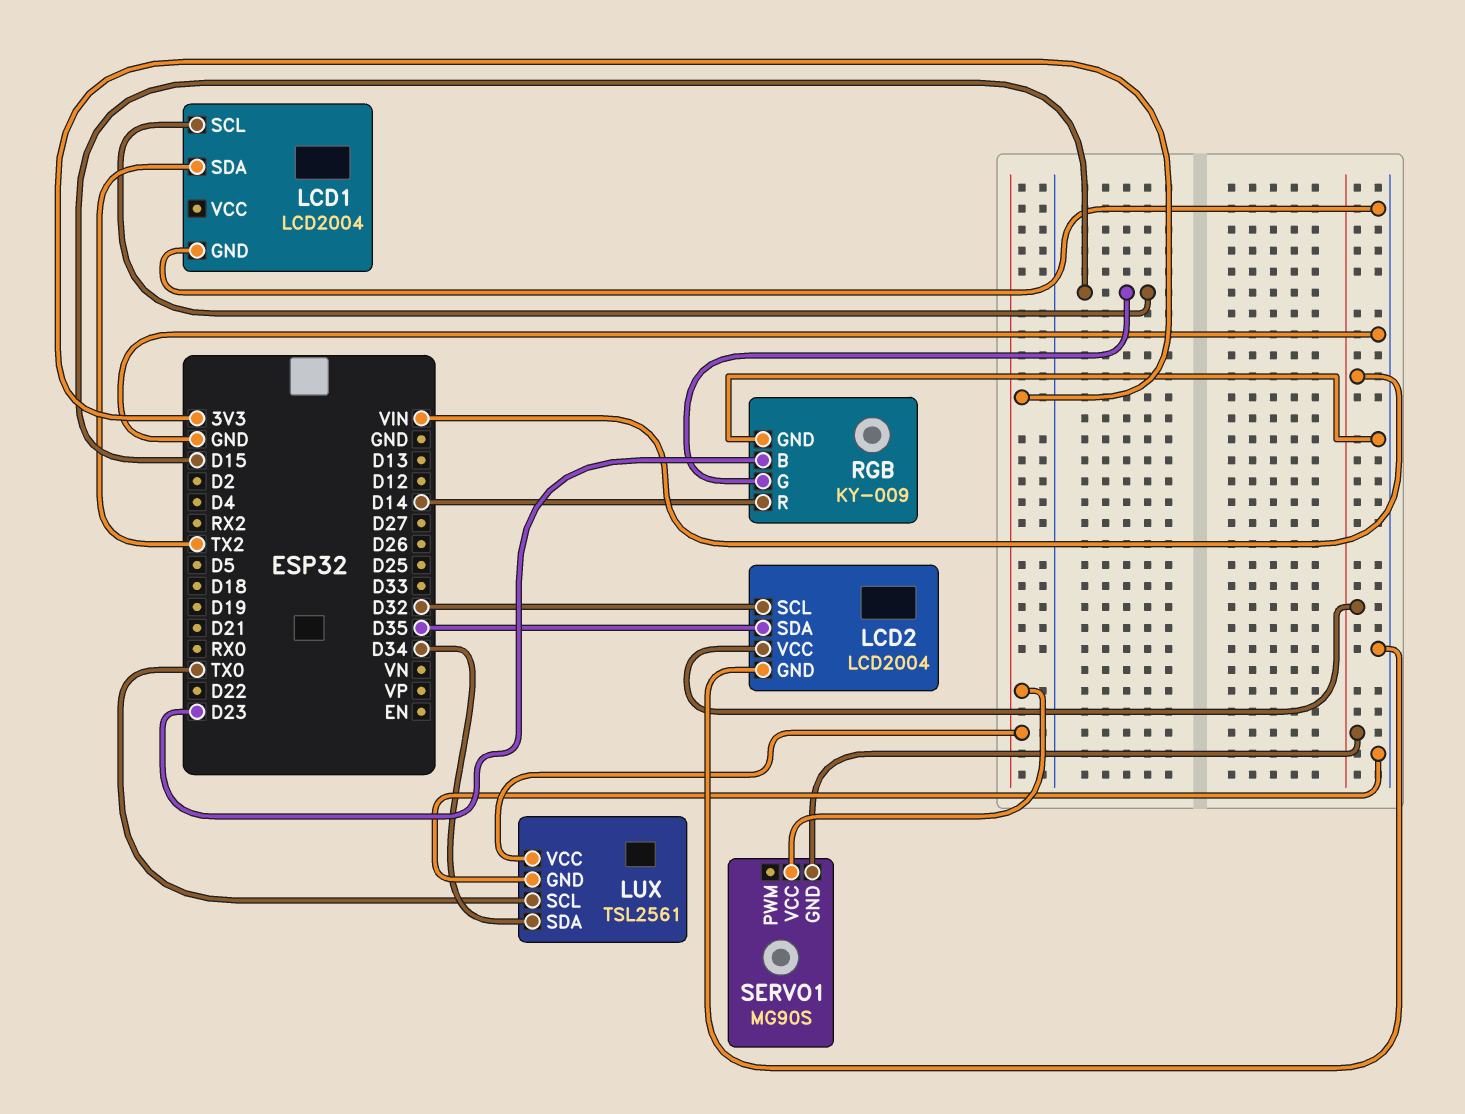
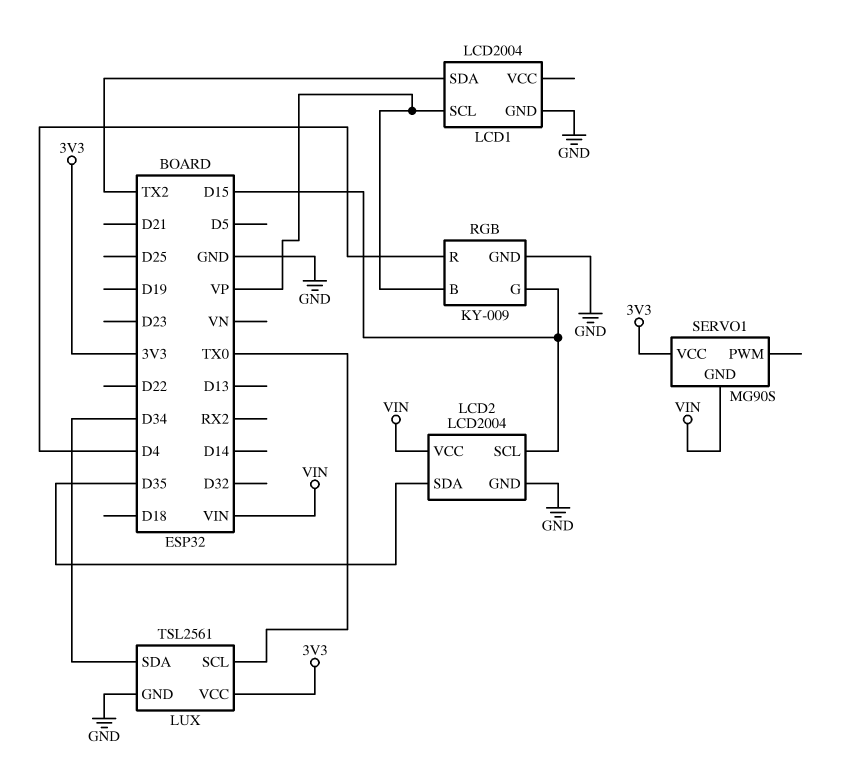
LCD1 pin SCL: D15 -> VP
LCD2 pin SCL: D32 -> D15
RGB pin B: D23 -> VP
RGB pin R: D14 -> D4

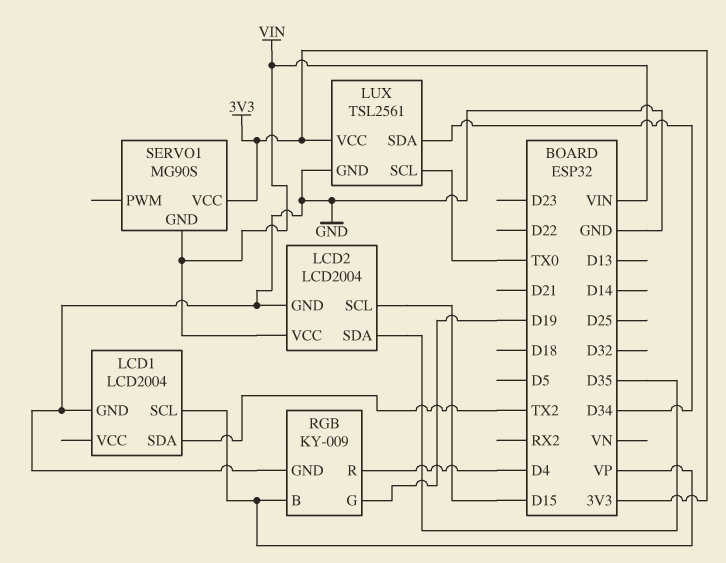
RGB pin G: D15 -> D19

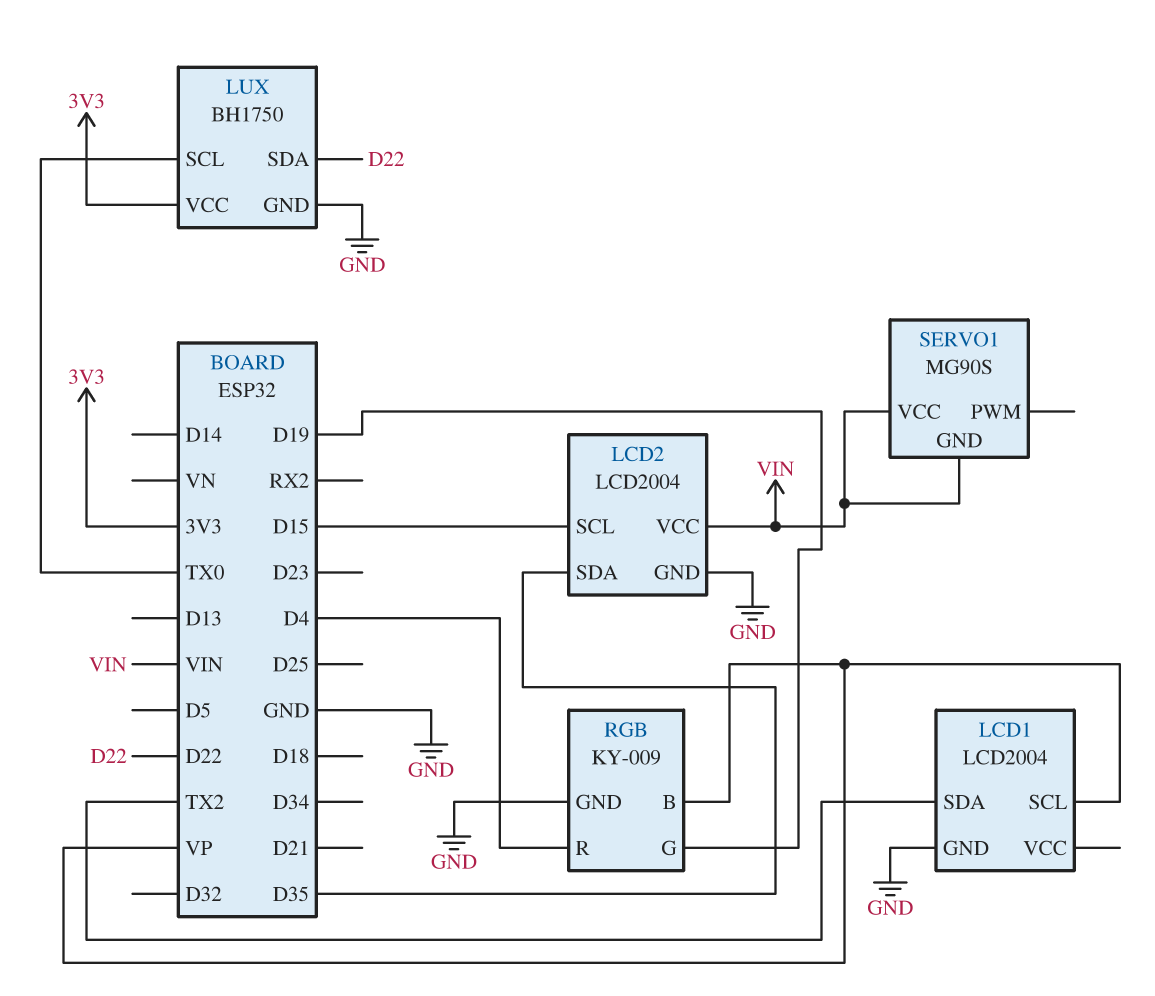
LUX: TSL2561 -> BH1750
LUX pin SDA: D34 -> D22
SERVO1 pin VCC: 3V3 -> VIN

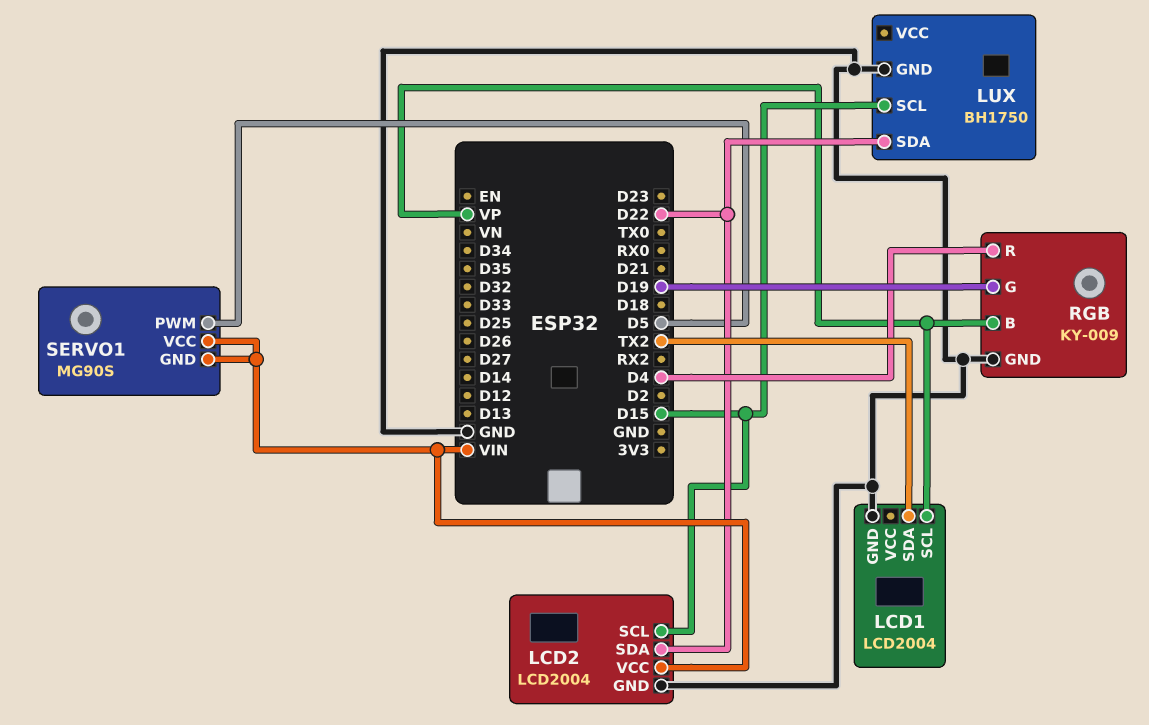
LCD2 pin SDA: D35 -> D22
LUX pin SCL: TX0 -> D15
LUX pin VCC: 3V3 -> none
SERVO1 pin PWM: none -> D5

